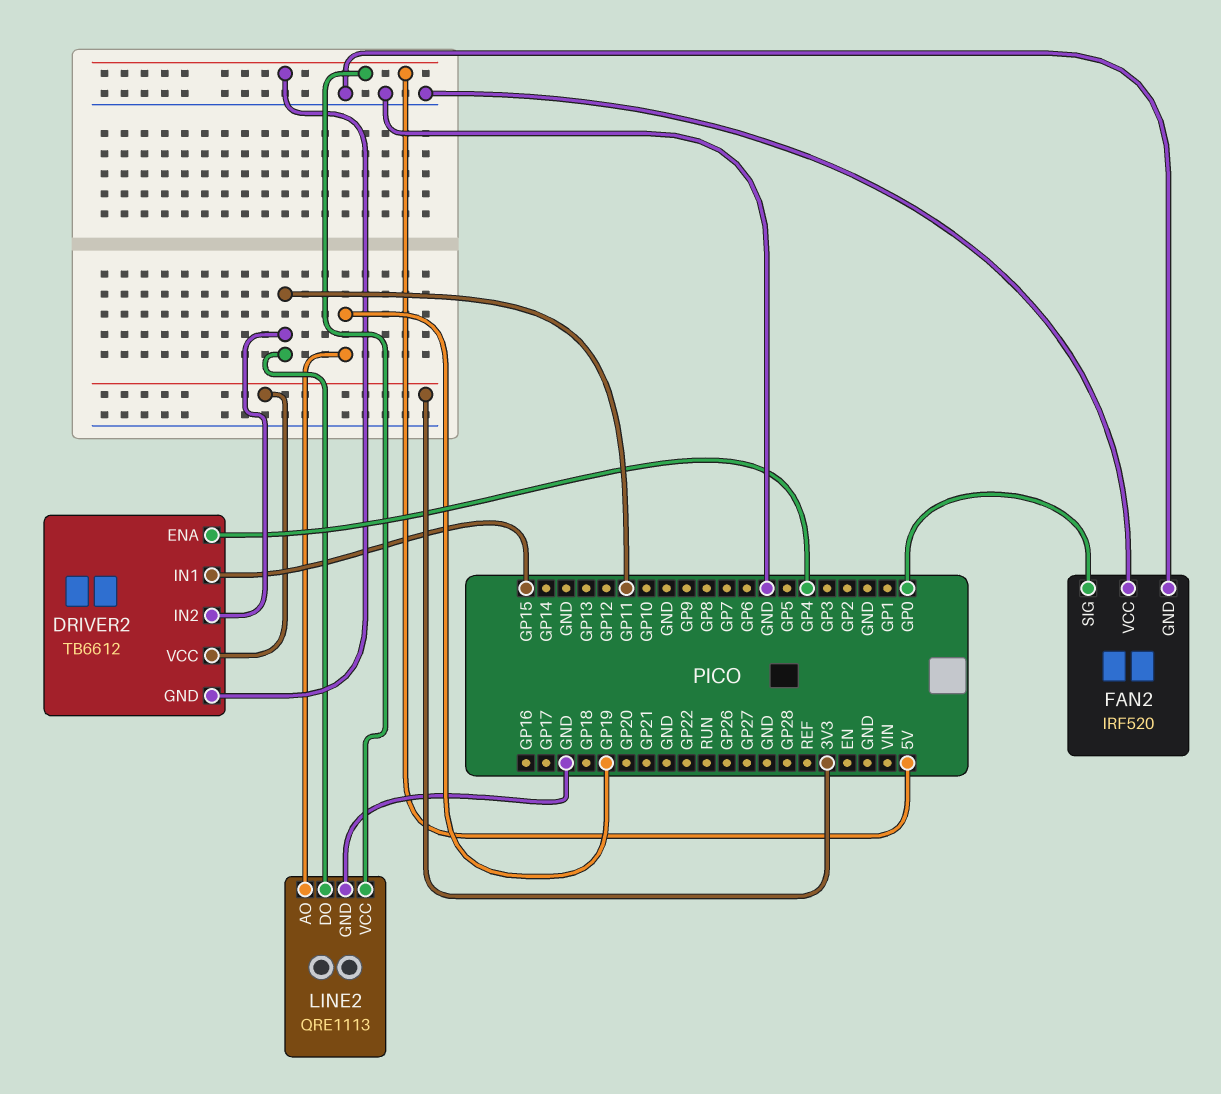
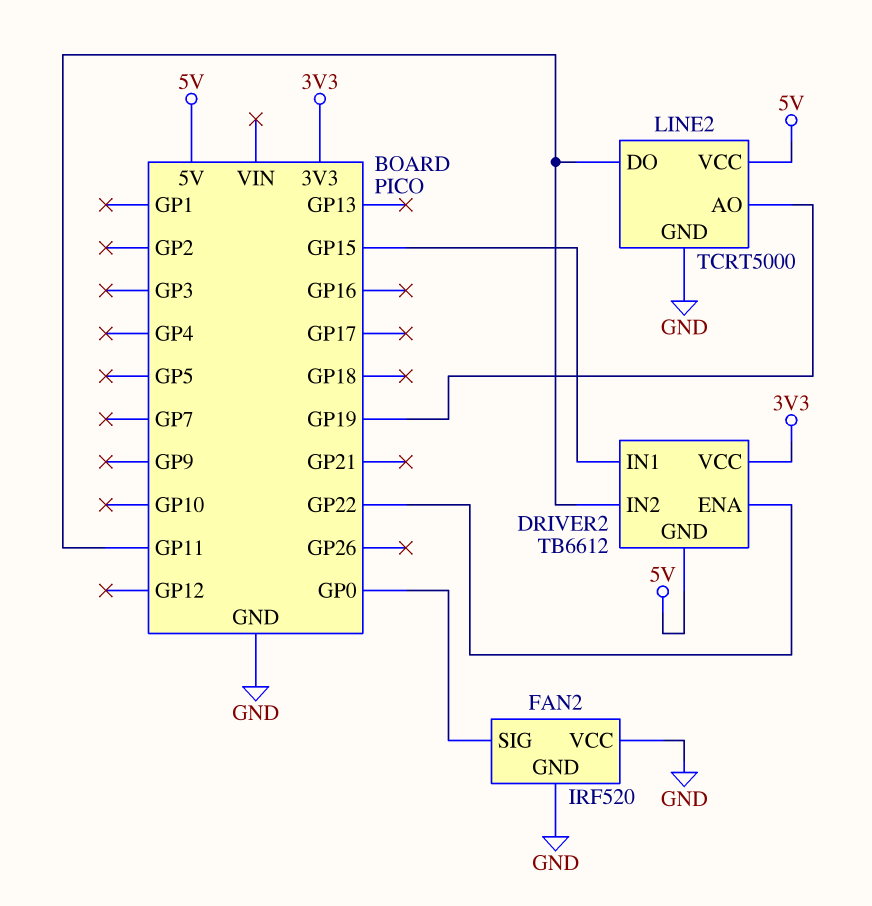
DRIVER2 pin ENA: GP4 -> GP22
LINE2: QRE1113 -> TCRT5000

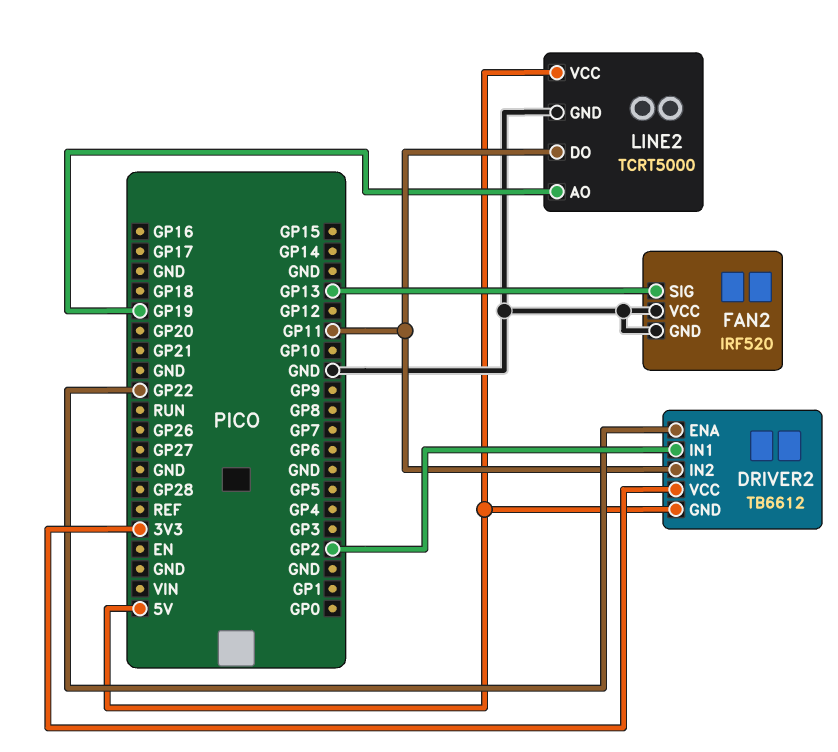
DRIVER2 pin IN1: GP15 -> GP2
FAN2 pin SIG: GP0 -> GP13

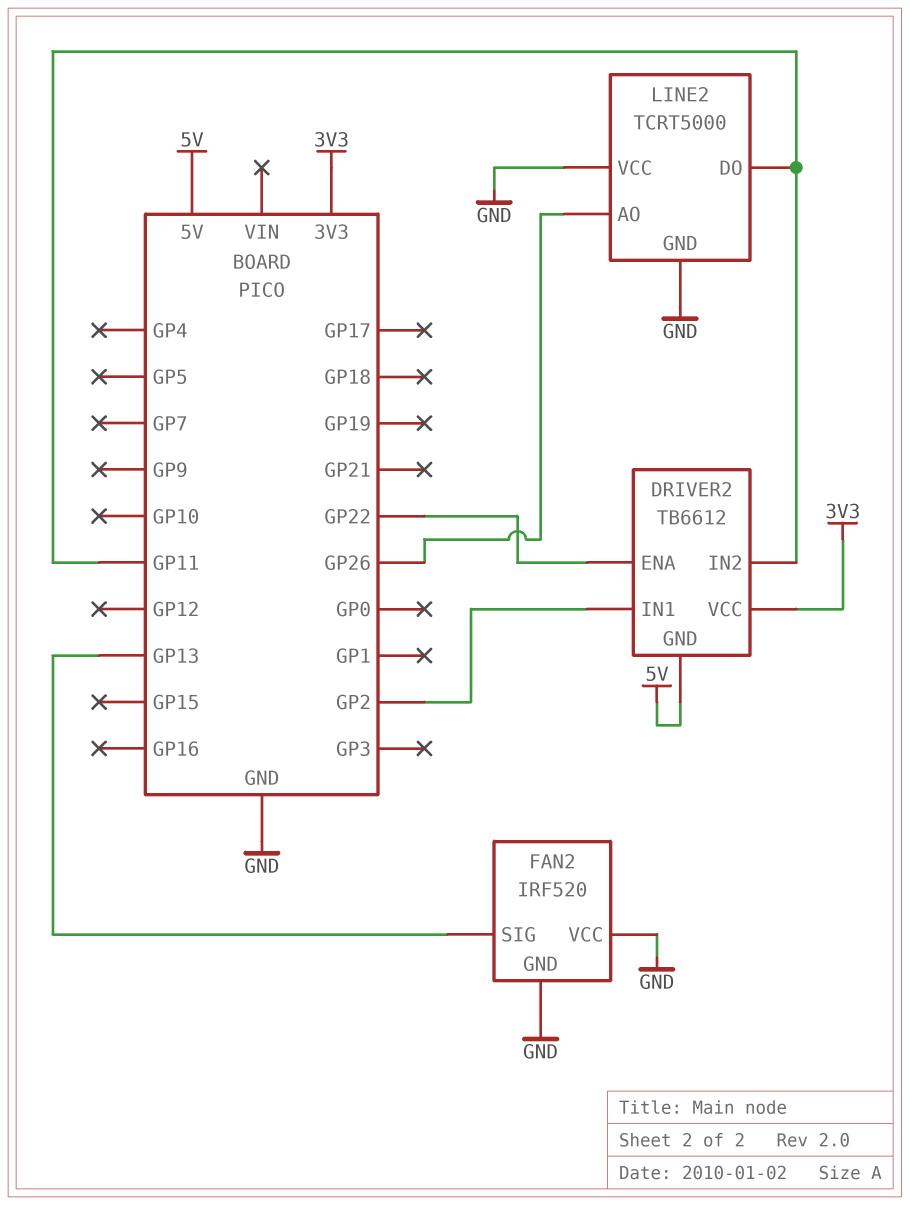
LINE2 pin AO: GP19 -> GP26
LINE2 pin VCC: 5V -> GND

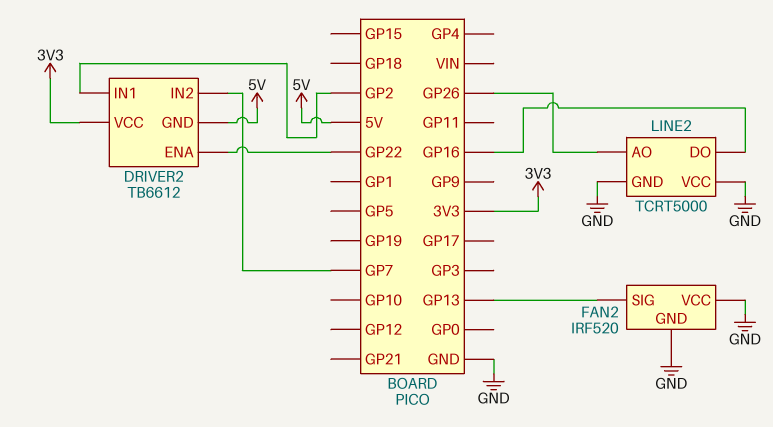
DRIVER2 pin IN2: GP11 -> GP7
LINE2 pin DO: GP11 -> GP16

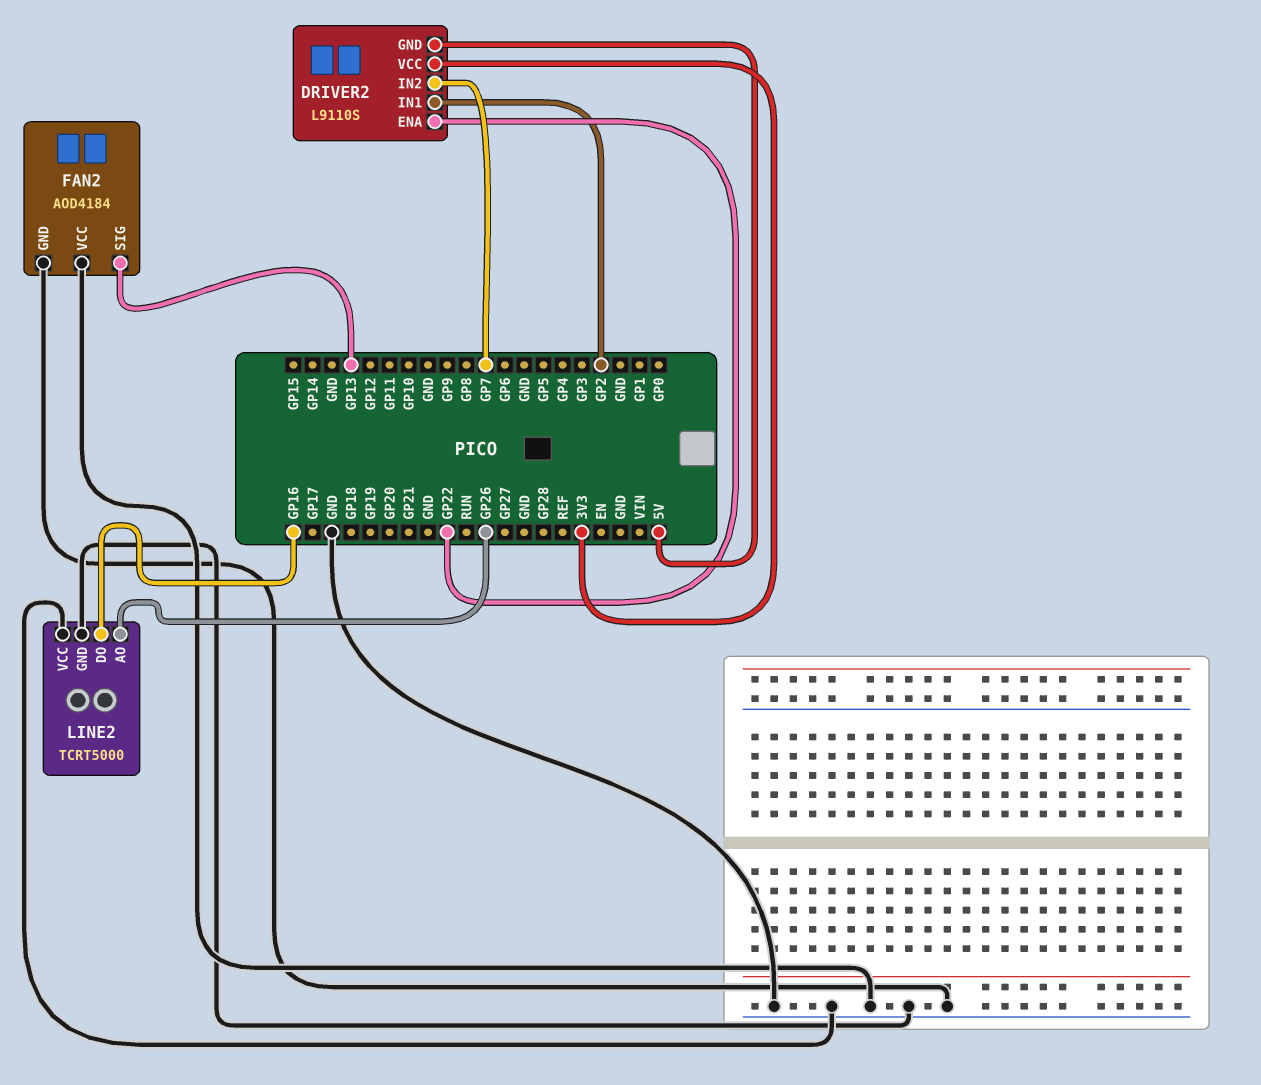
DRIVER2: TB6612 -> L9110S
FAN2: IRF520 -> AOD4184

